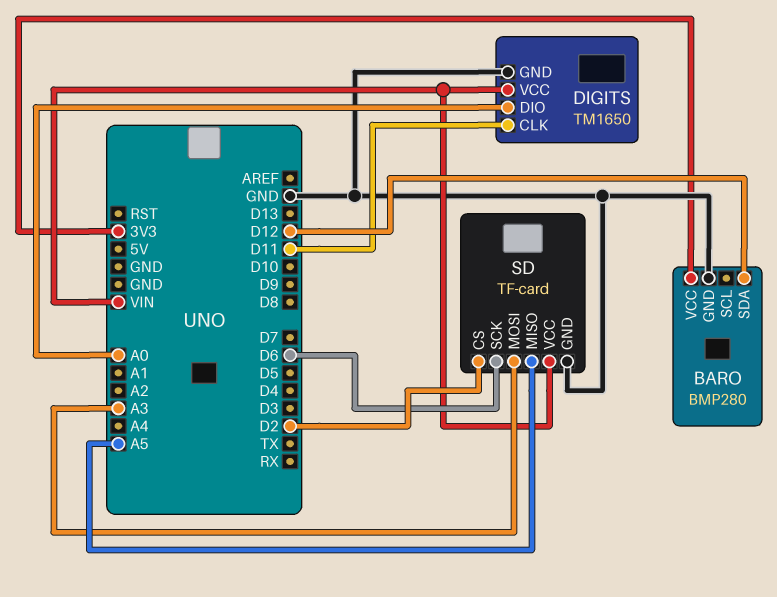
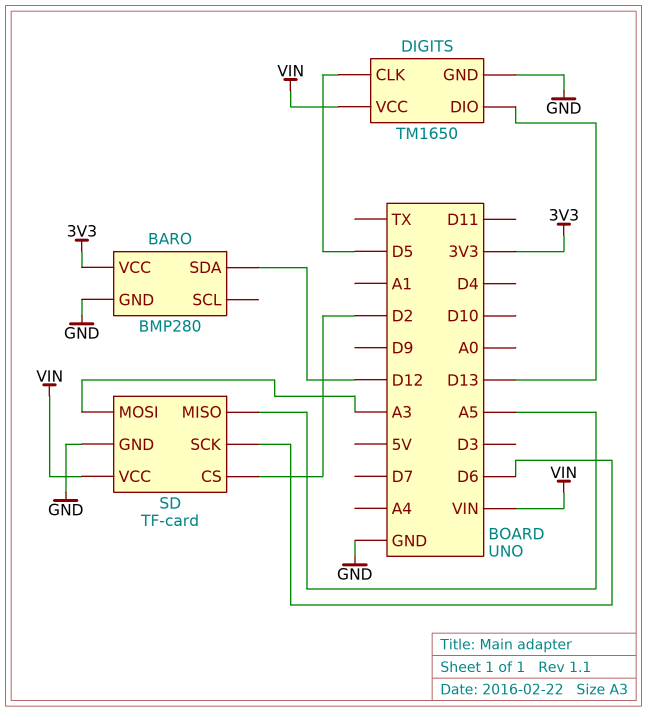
DIGITS pin CLK: D11 -> D5
DIGITS pin DIO: A0 -> D13

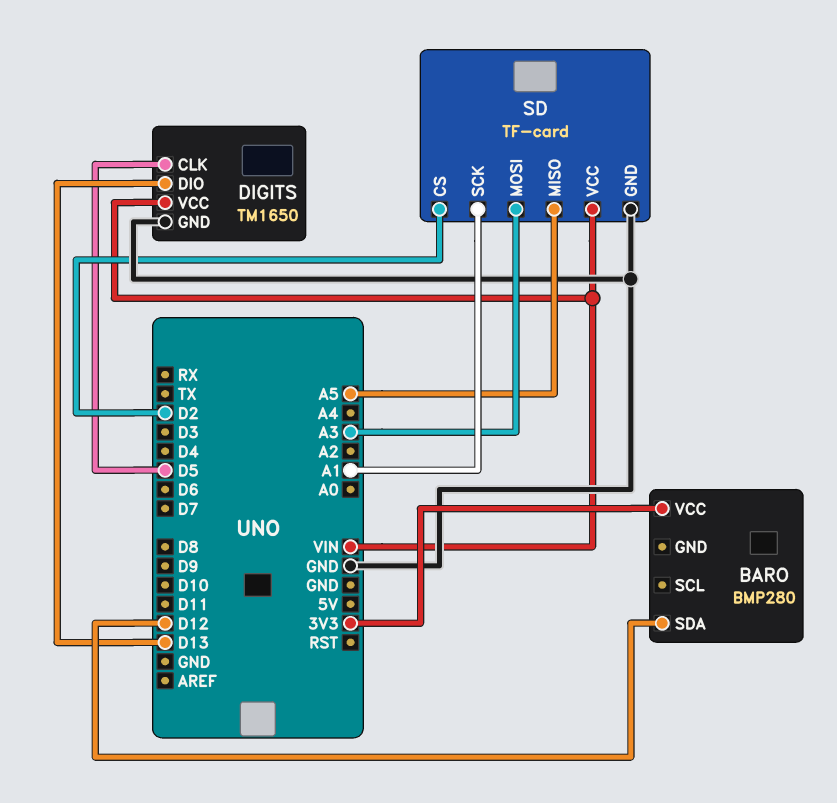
BARO pin GND: GND -> none
SD pin SCK: D6 -> A1

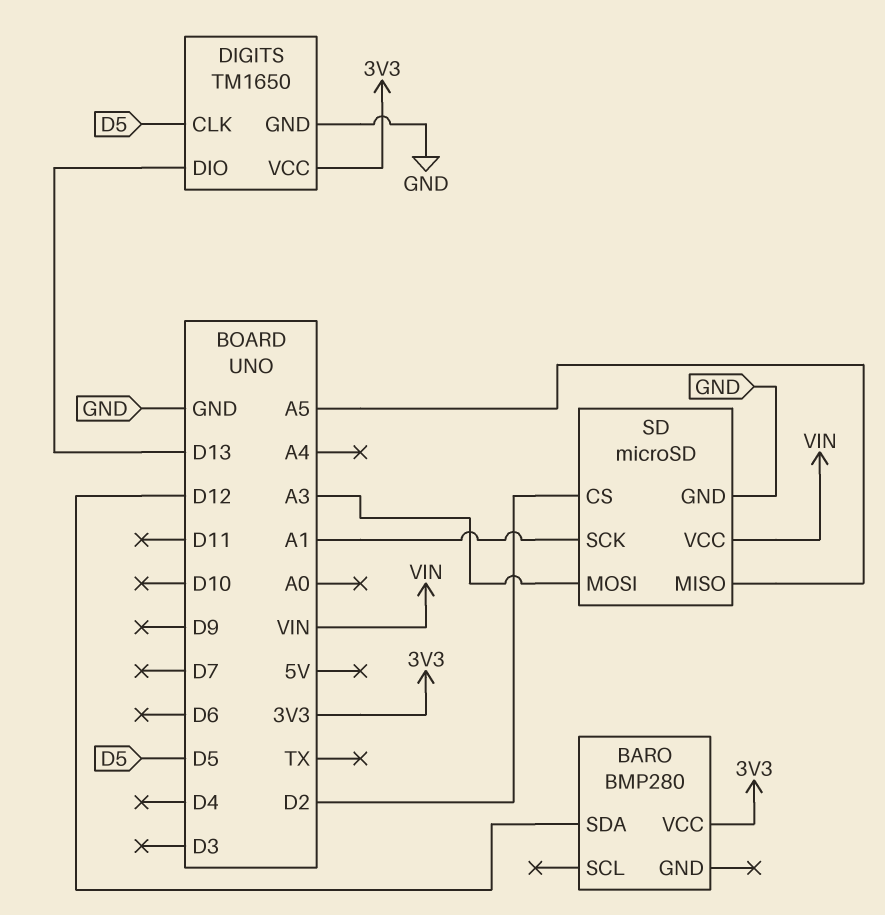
DIGITS pin VCC: VIN -> 3V3
SD: TF-card -> microSD

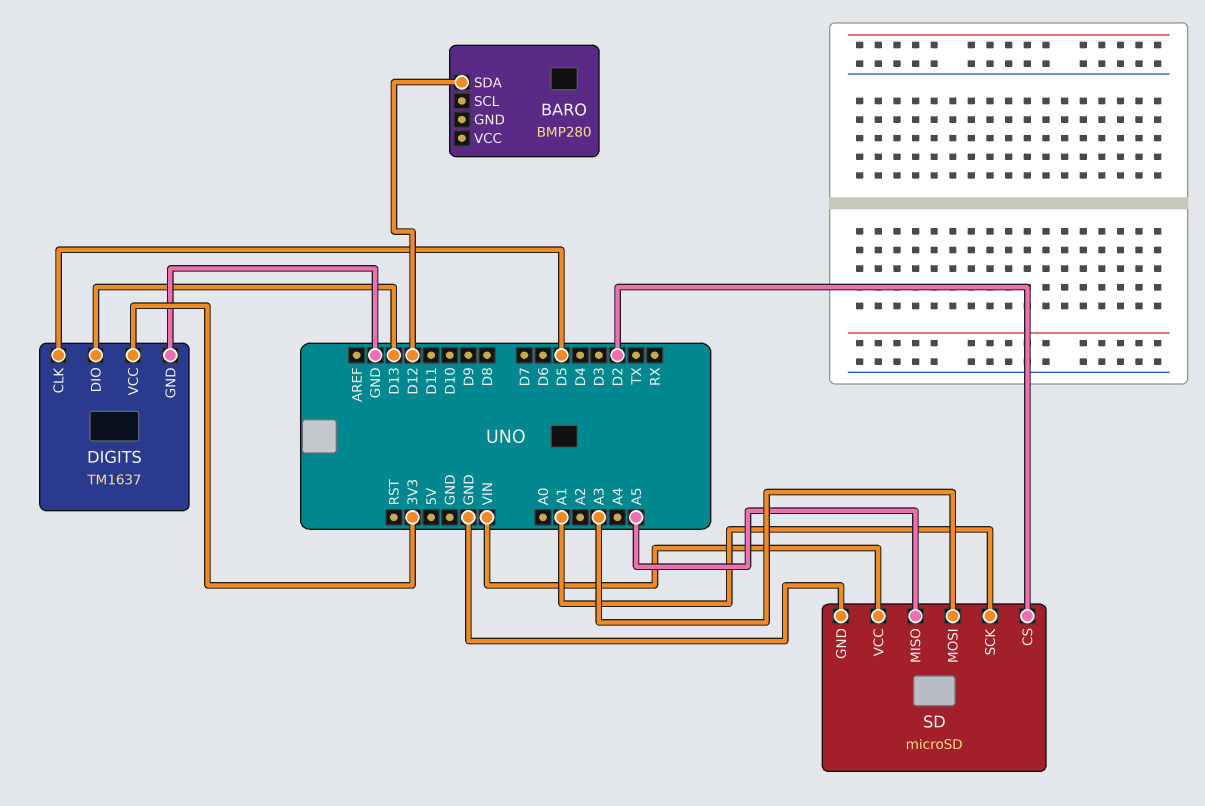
BARO pin VCC: 3V3 -> none
DIGITS: TM1650 -> TM1637

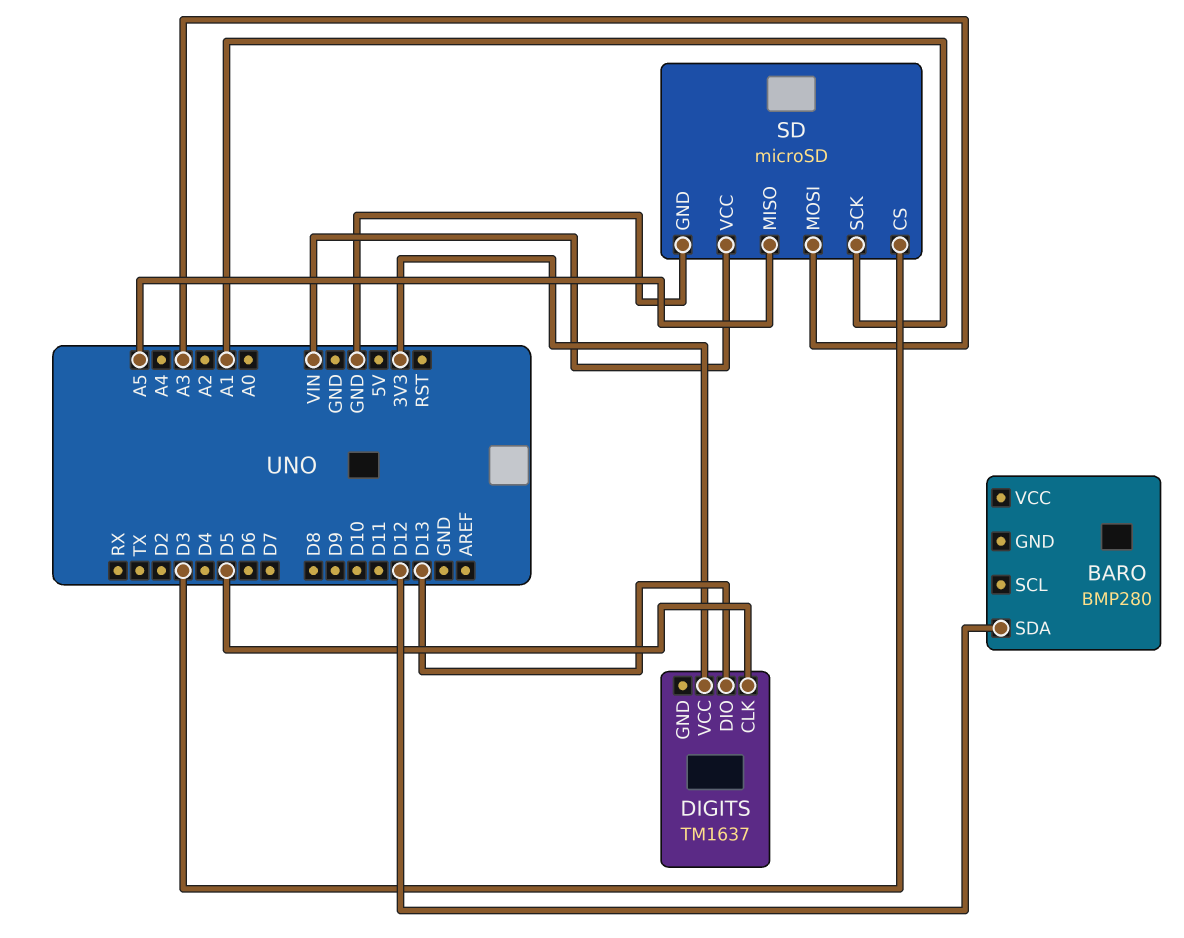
DIGITS pin GND: GND -> none
SD pin CS: D2 -> D3

